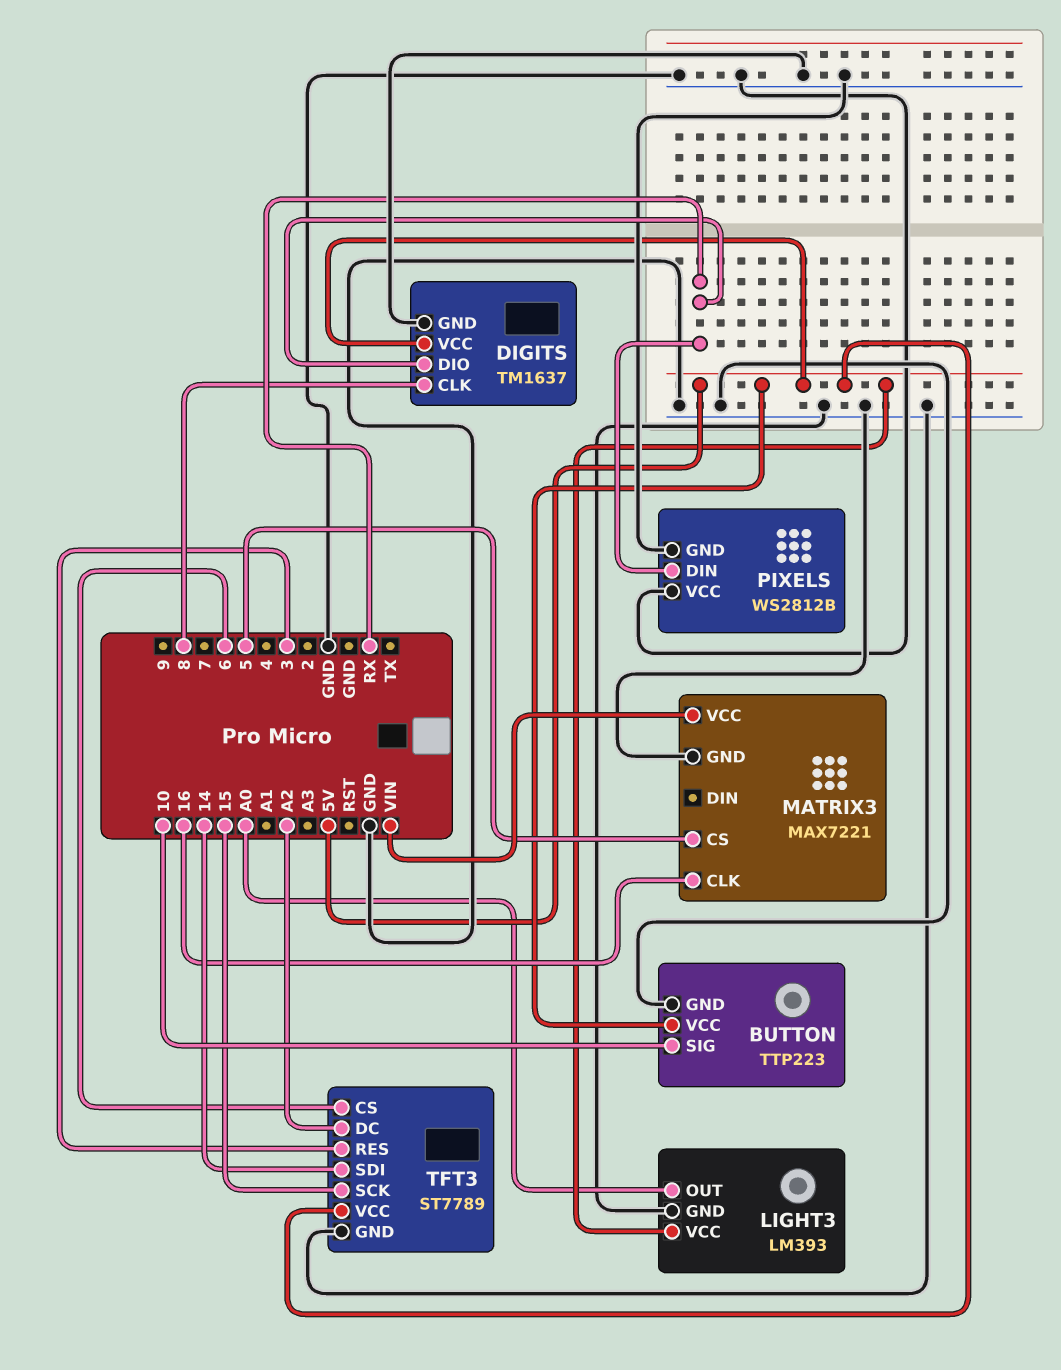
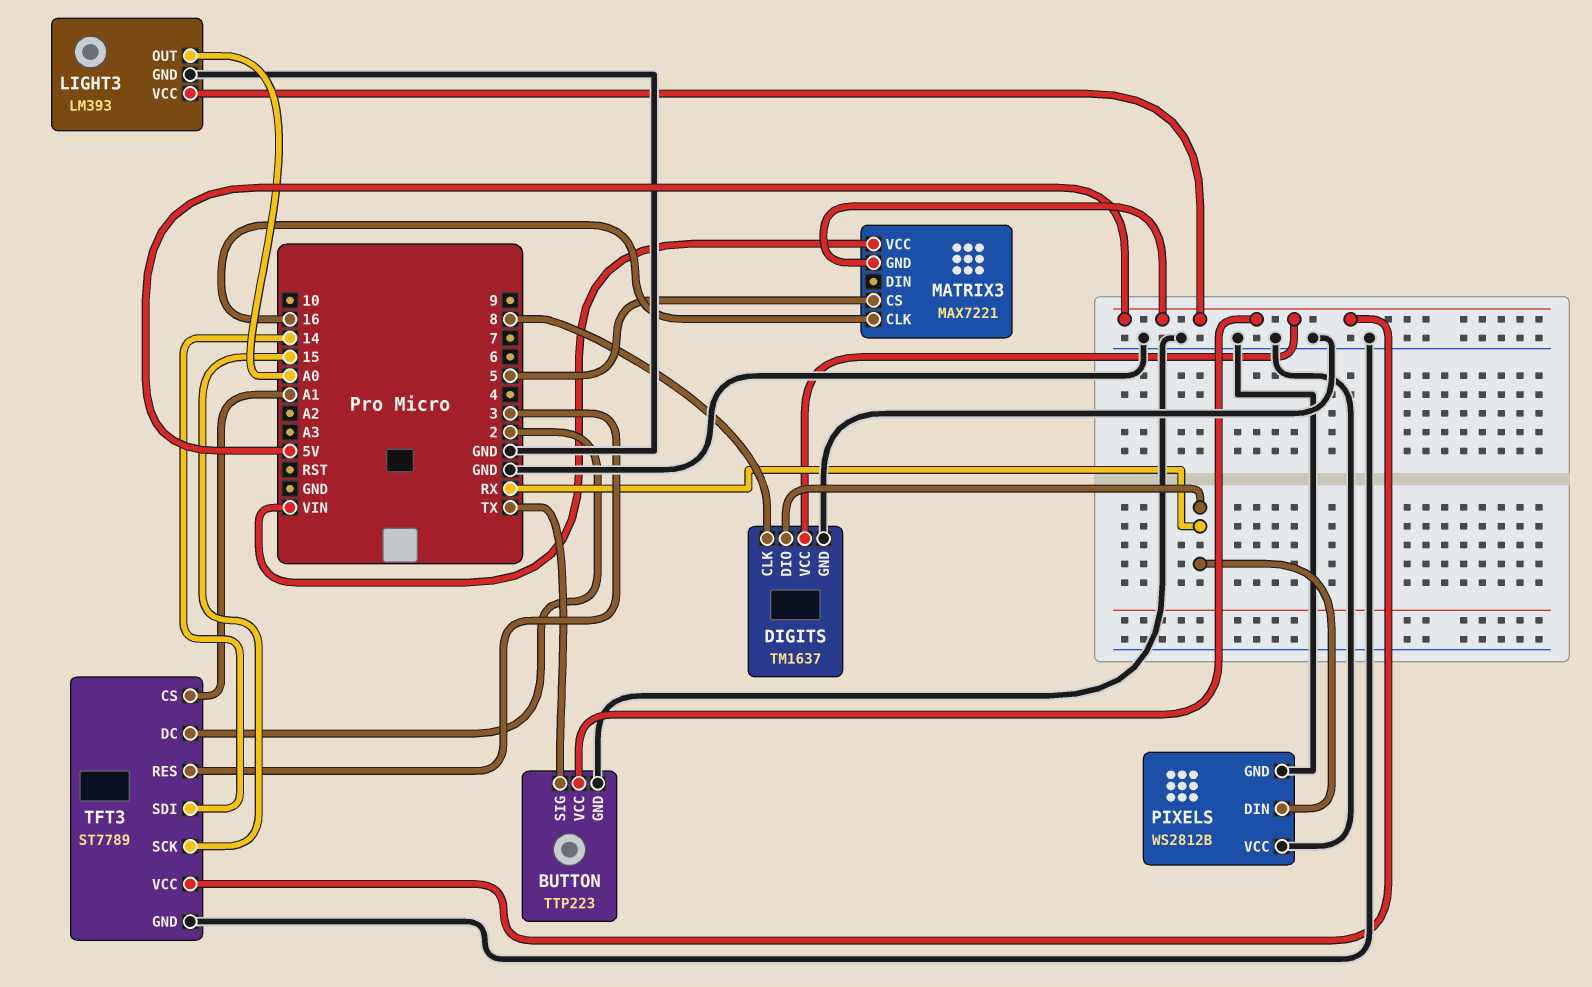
BUTTON pin SIG: 10 -> TX
MATRIX3 pin GND: GND -> 5V
TFT3 pin CS: 6 -> A1
TFT3 pin DC: A2 -> 2

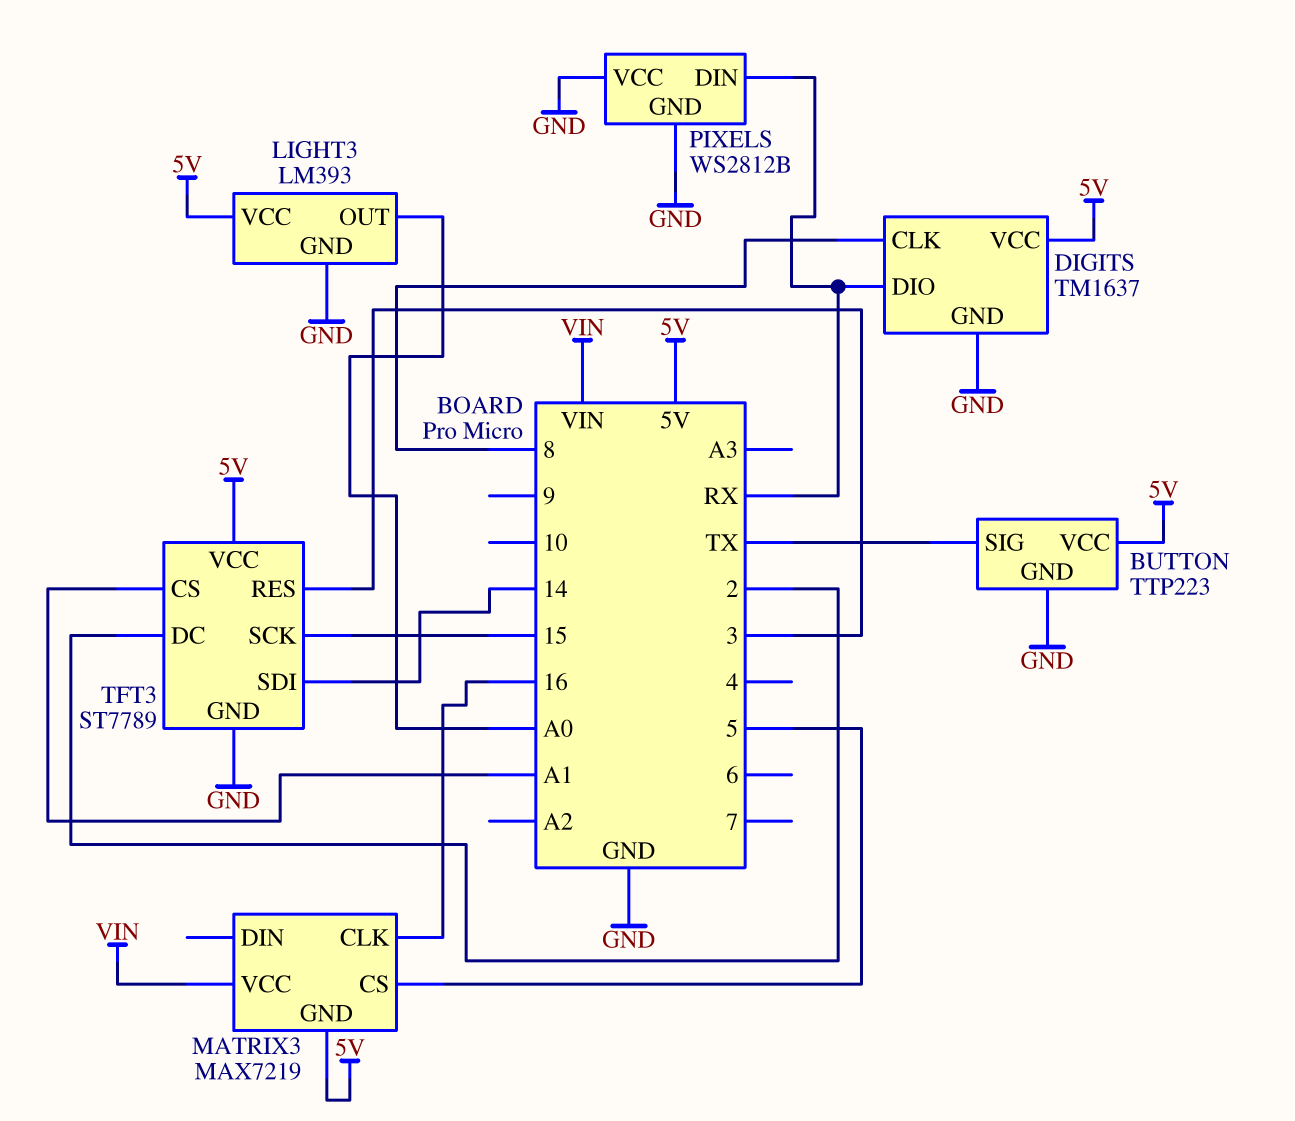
MATRIX3: MAX7221 -> MAX7219

